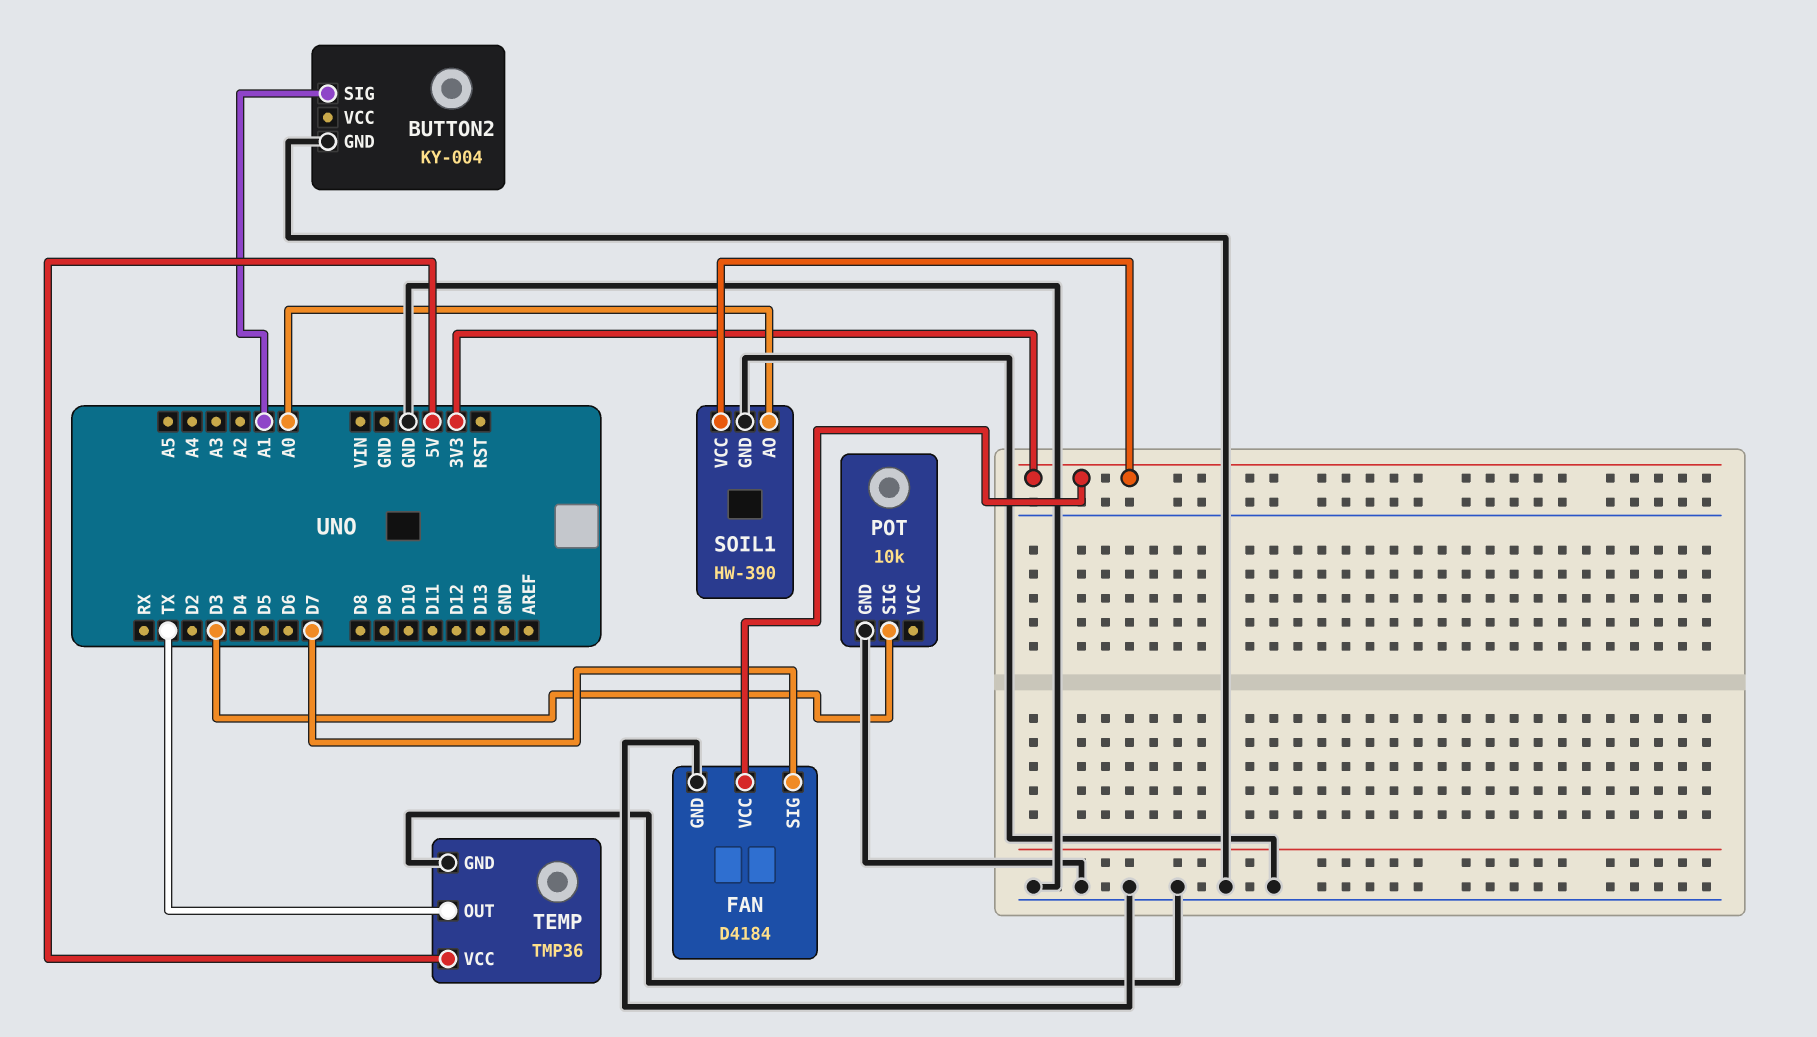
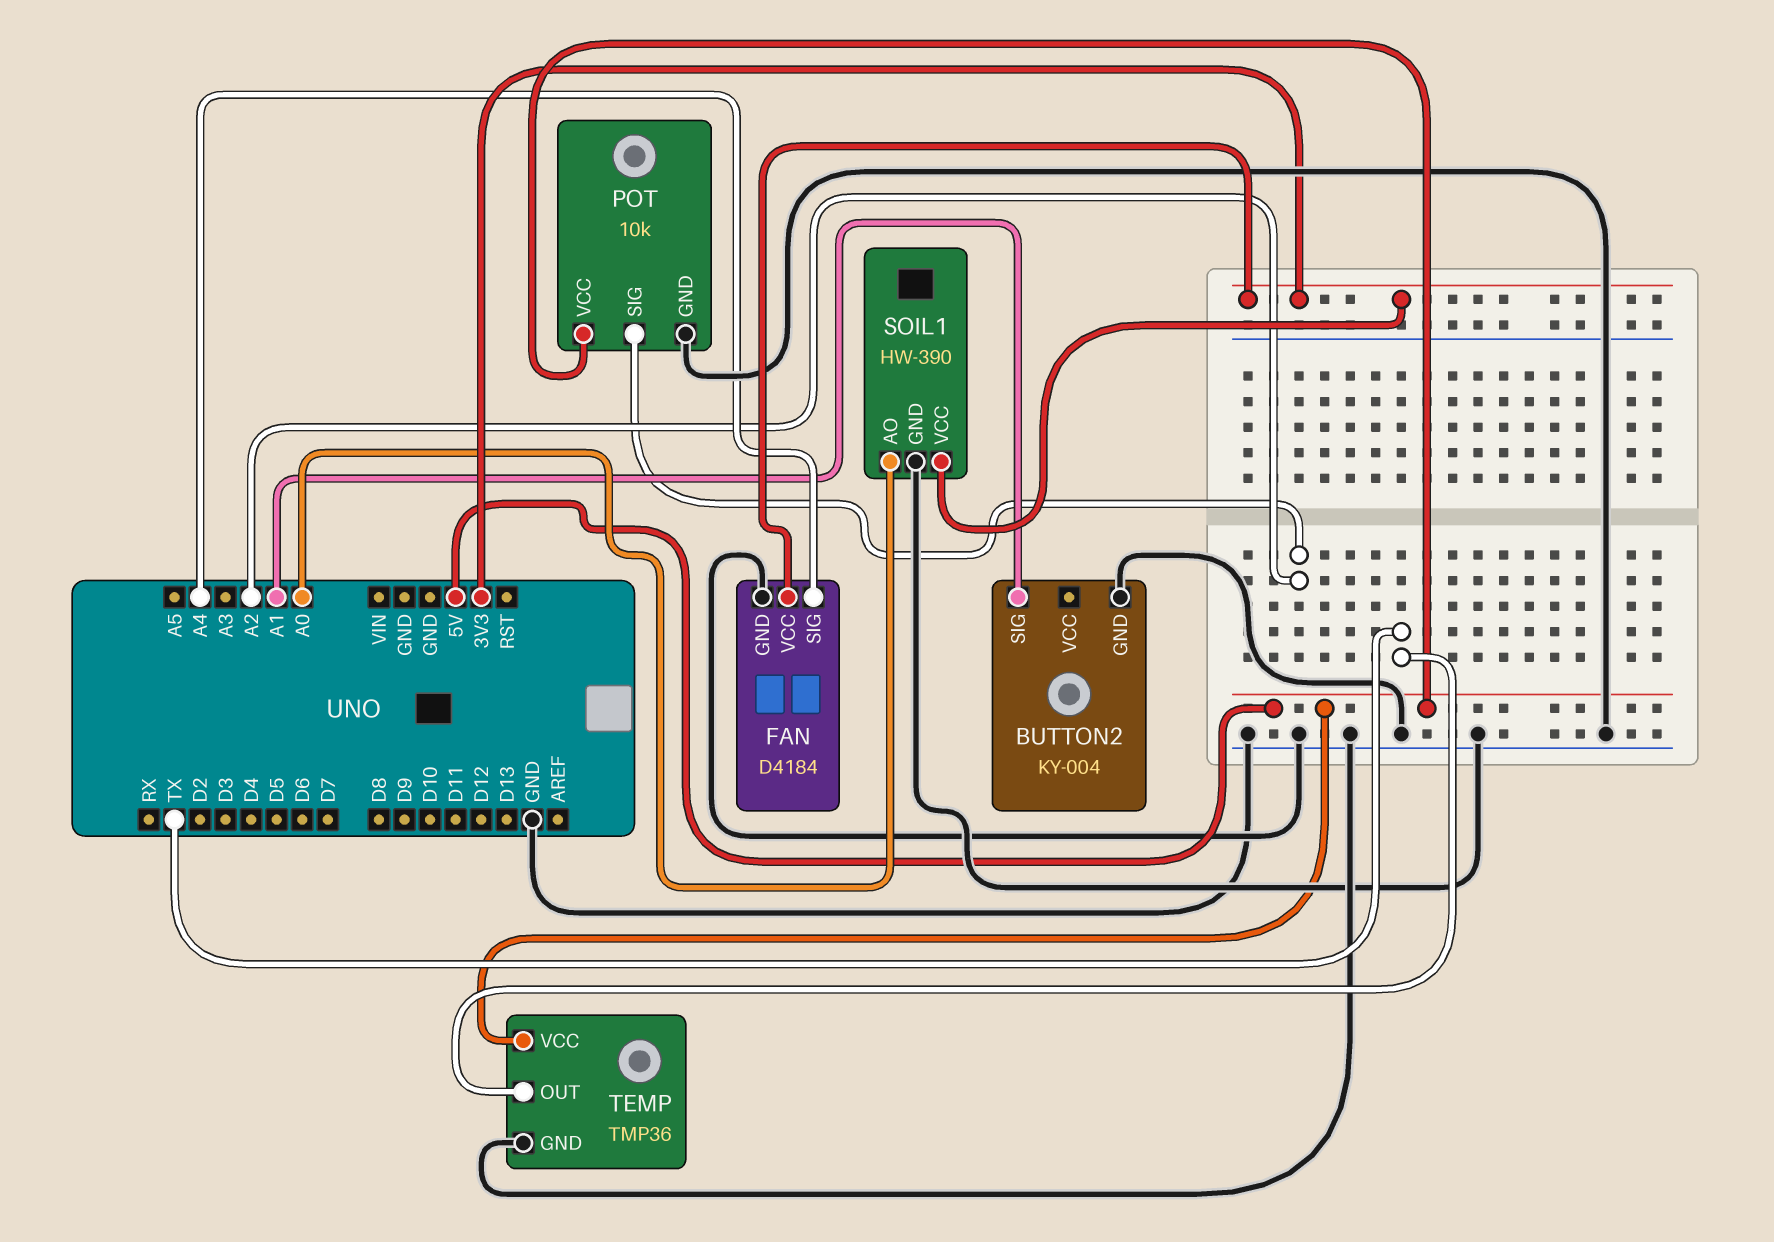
FAN pin SIG: D7 -> A4
POT pin SIG: D3 -> A2
POT pin VCC: none -> 5V

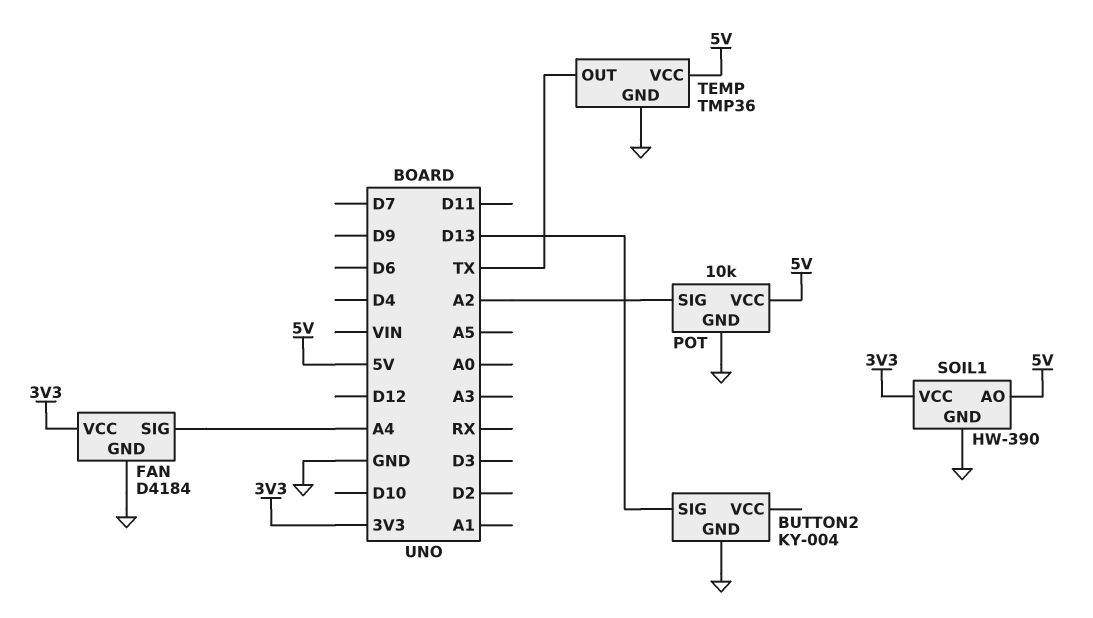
BUTTON2 pin SIG: A1 -> D13
SOIL1 pin AO: A0 -> 5V

